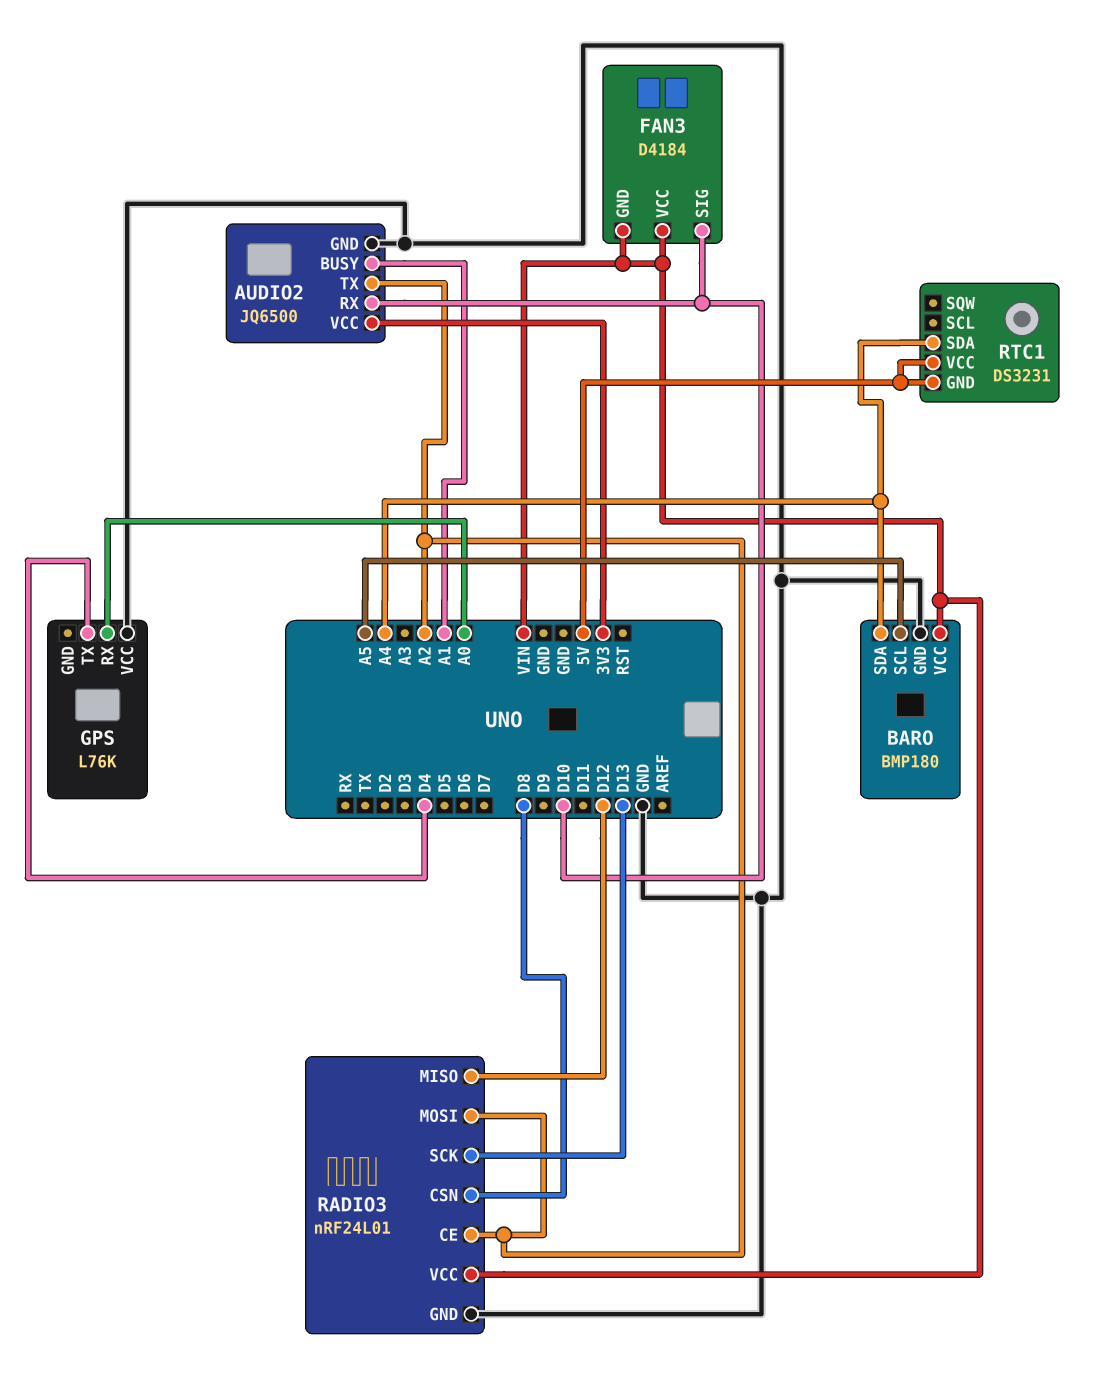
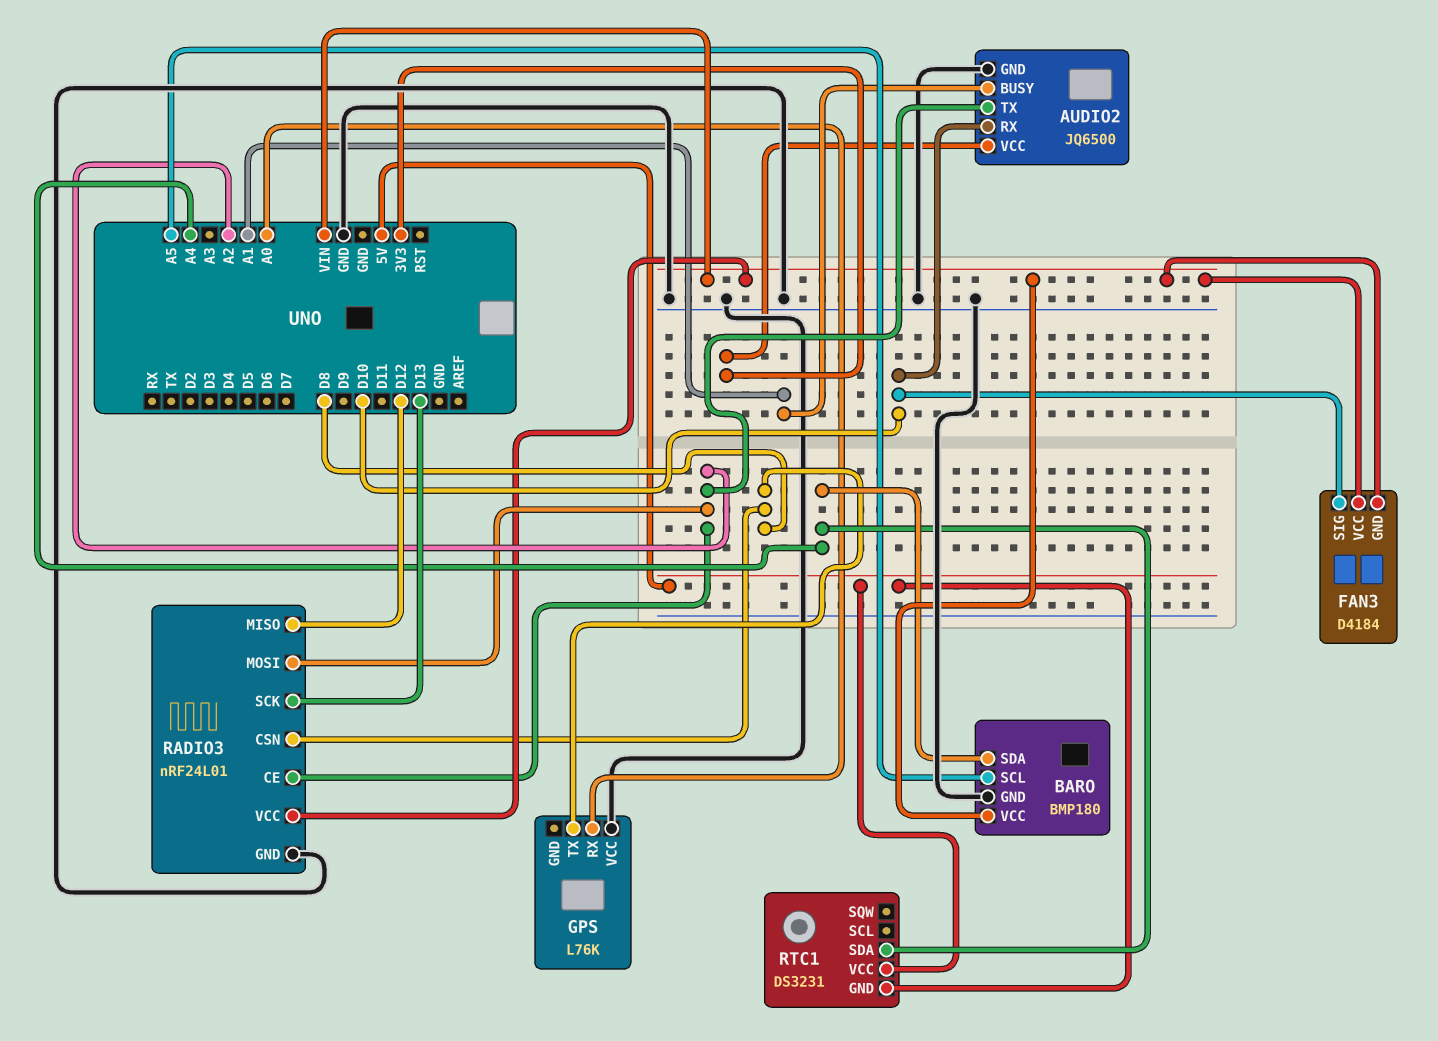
GPS pin TX: D4 -> D8

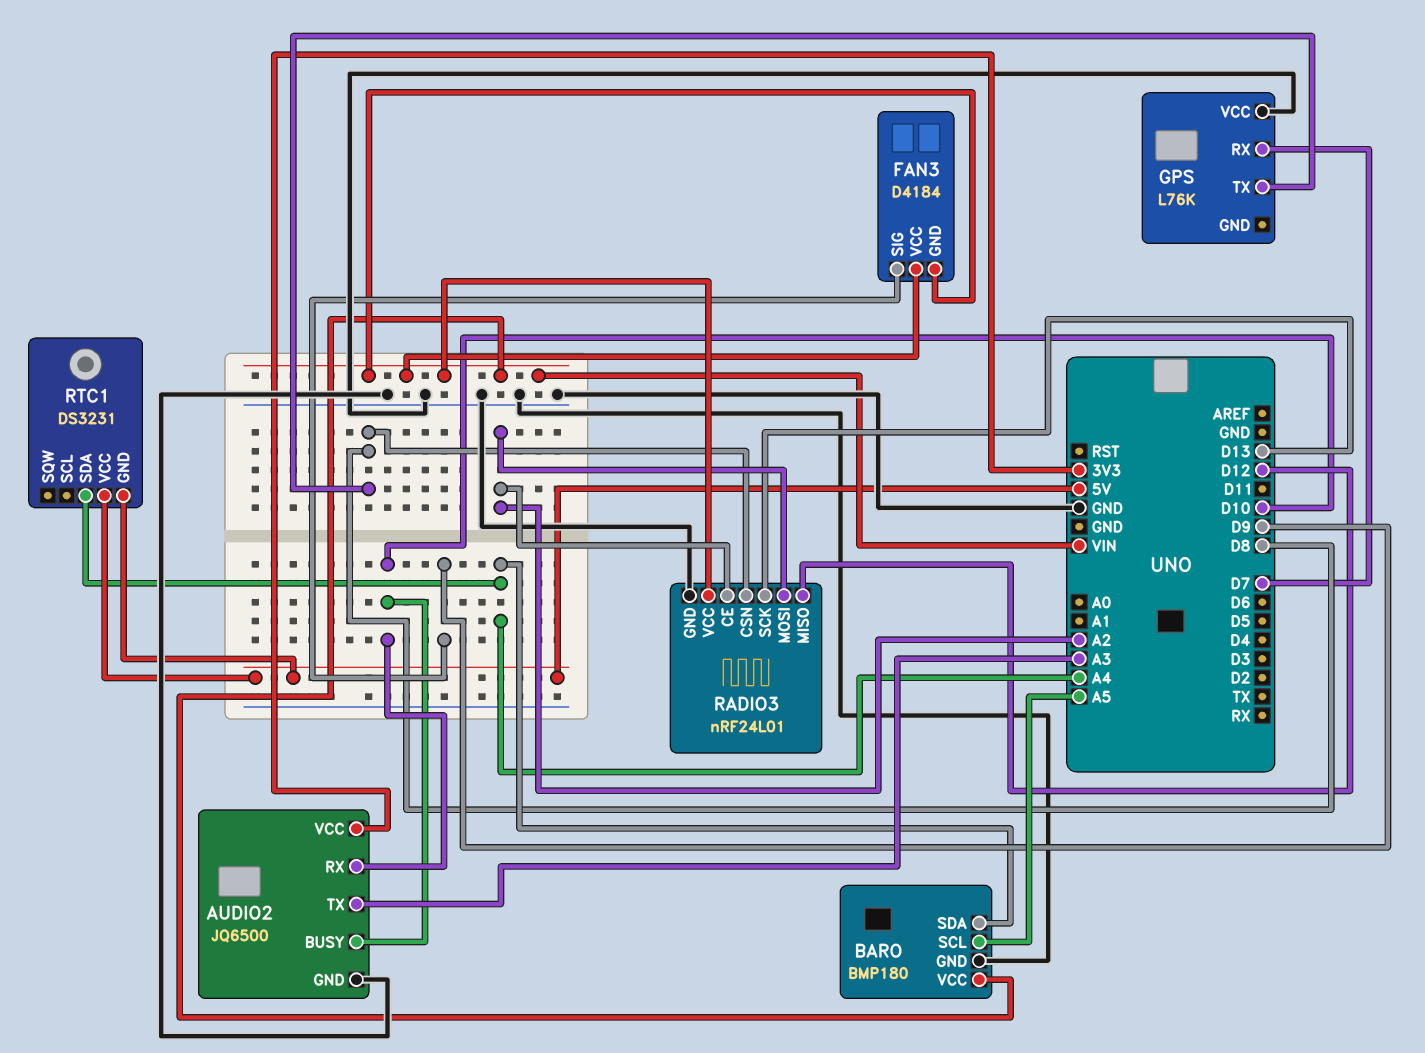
AUDIO2 pin BUSY: A1 -> D10
AUDIO2 pin TX: A2 -> A3
FAN3 pin SIG: D10 -> D9
GPS pin RX: A0 -> D7

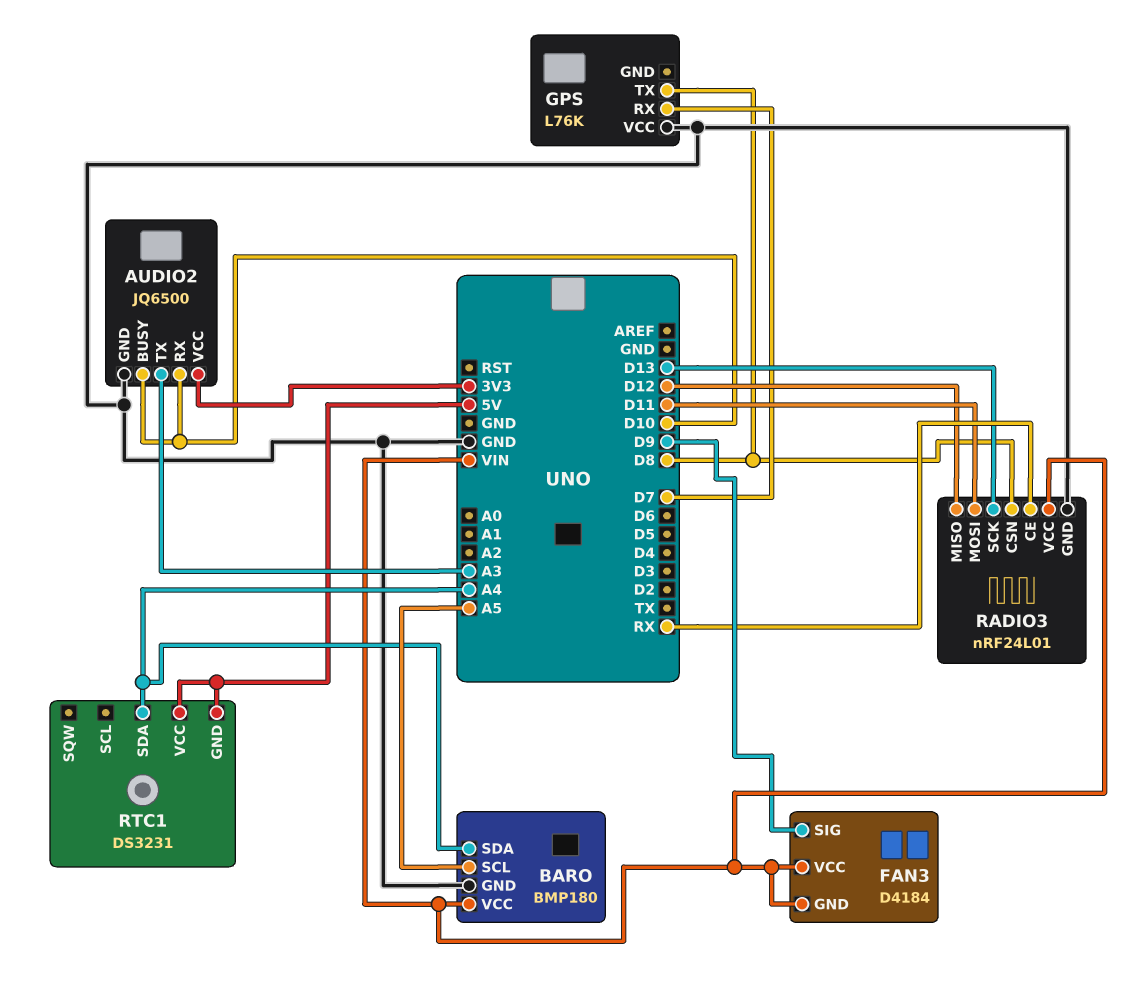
RADIO3 pin CE: A2 -> RX
RADIO3 pin MOSI: A2 -> D11

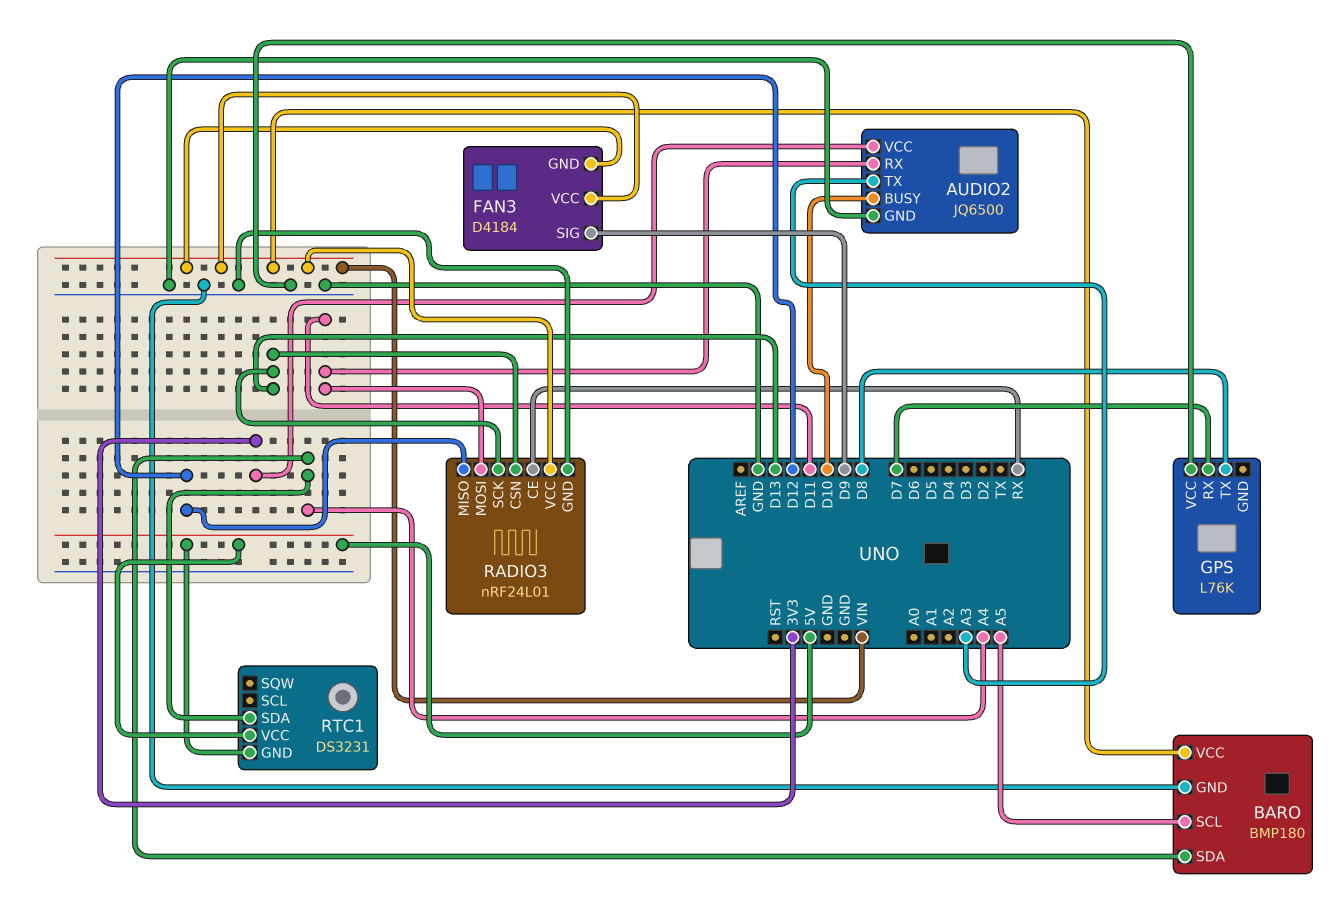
AUDIO2 pin RX: D10 -> D11
RADIO3 pin CSN: D8 -> D13

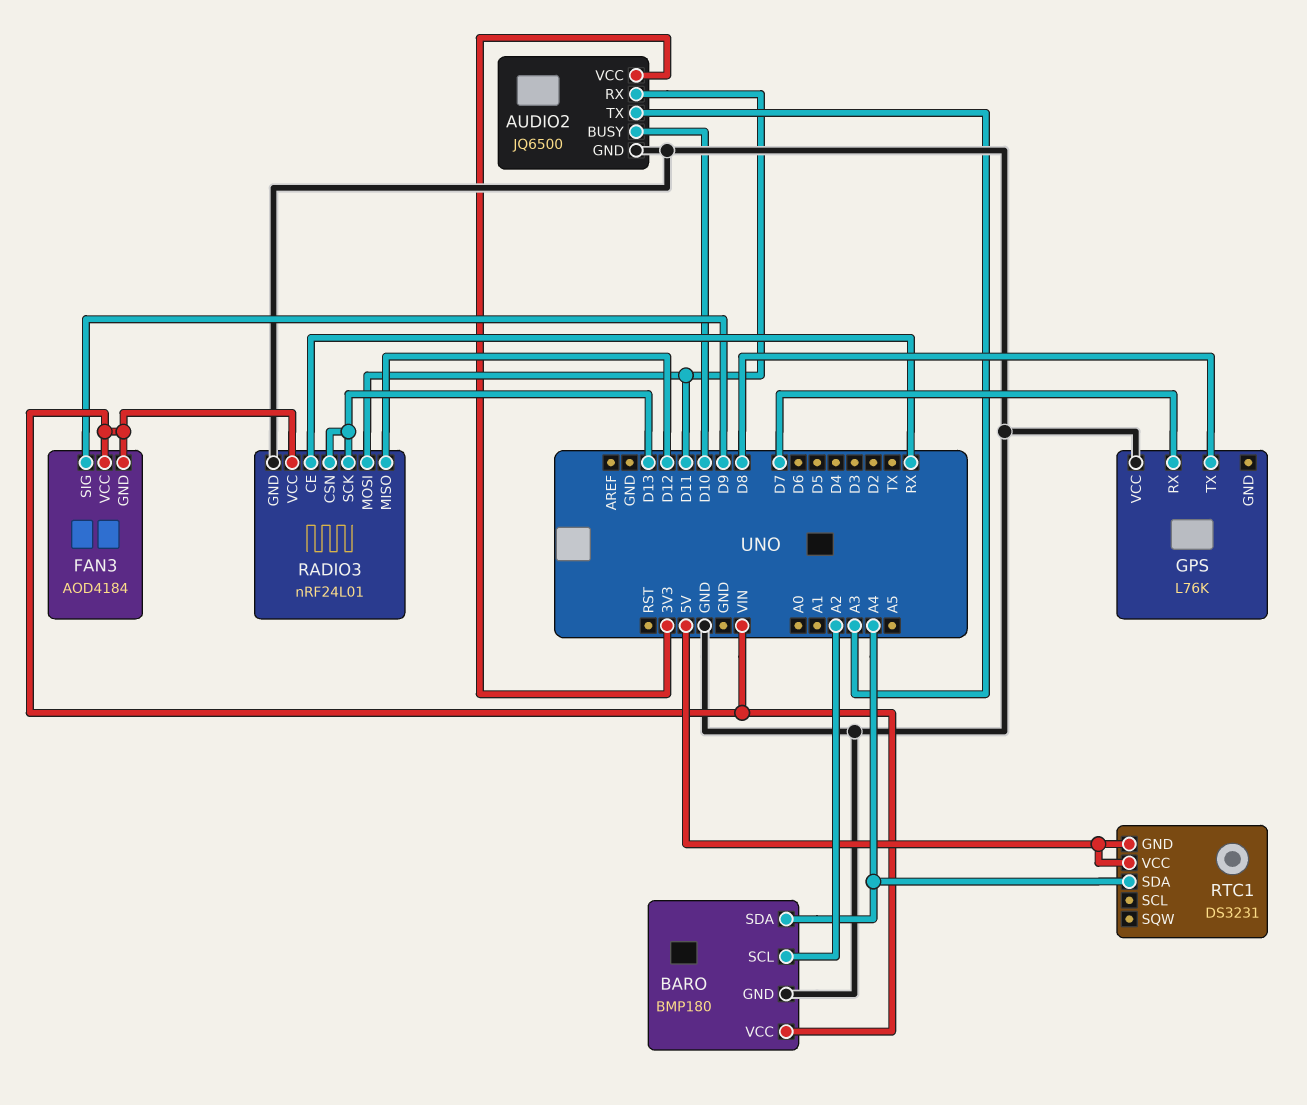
BARO pin SCL: A5 -> A2
FAN3: D4184 -> AOD4184

